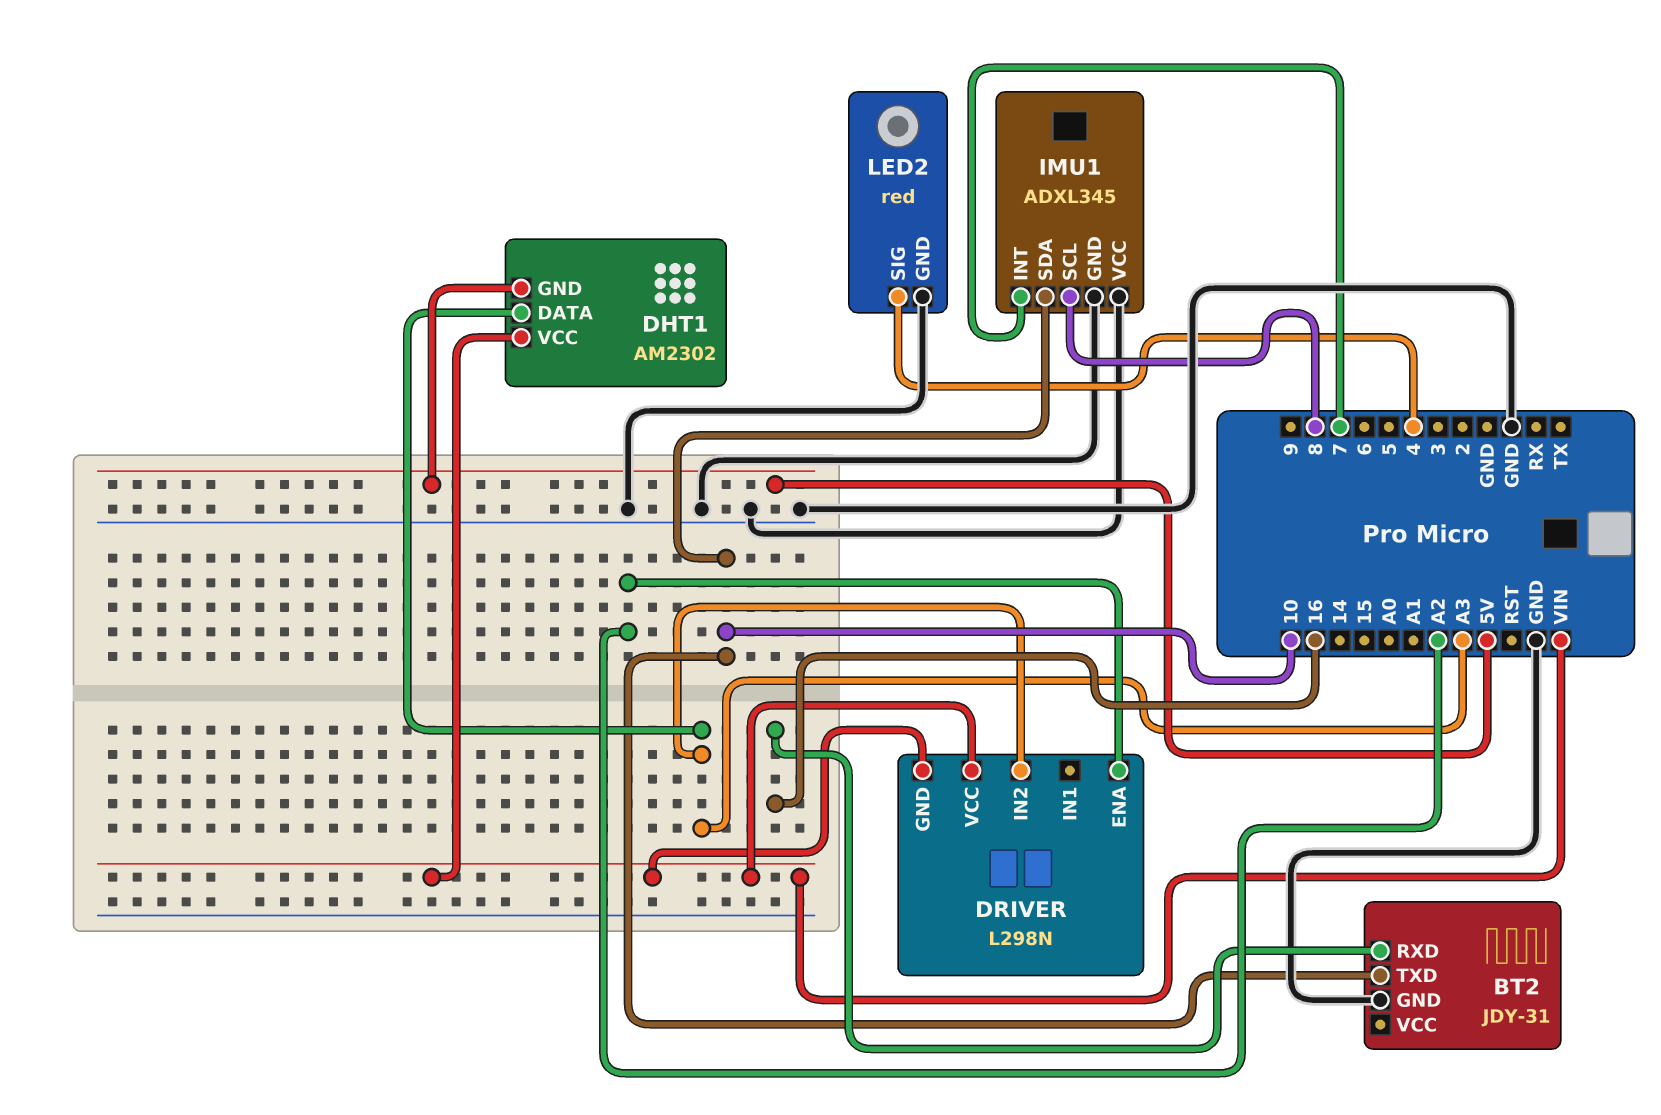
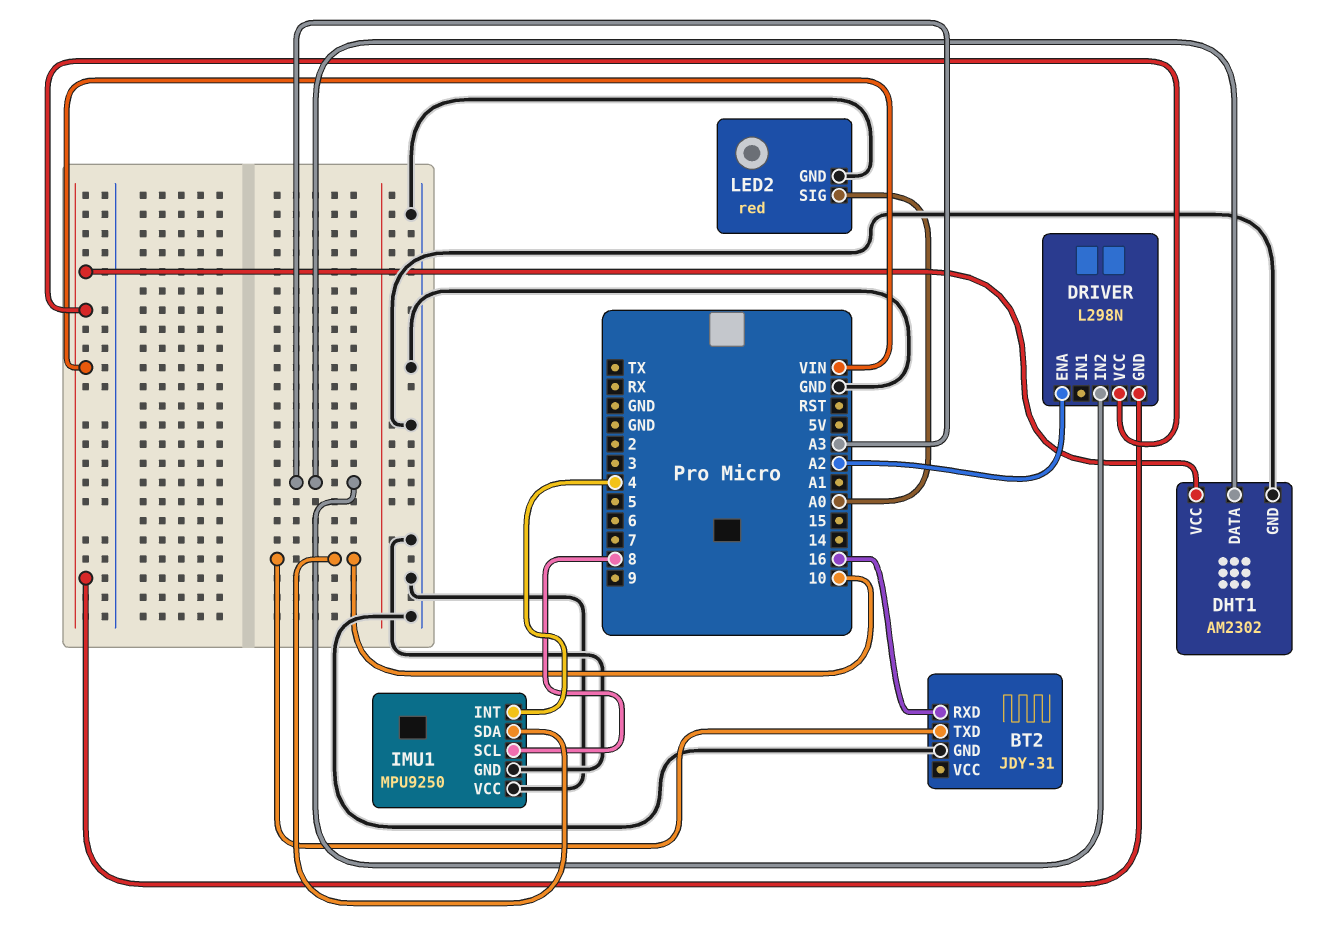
DHT1 pin GND: 5V -> GND
IMU1: ADXL345 -> MPU9250
IMU1 pin INT: 7 -> 4
LED2 pin SIG: 4 -> A0

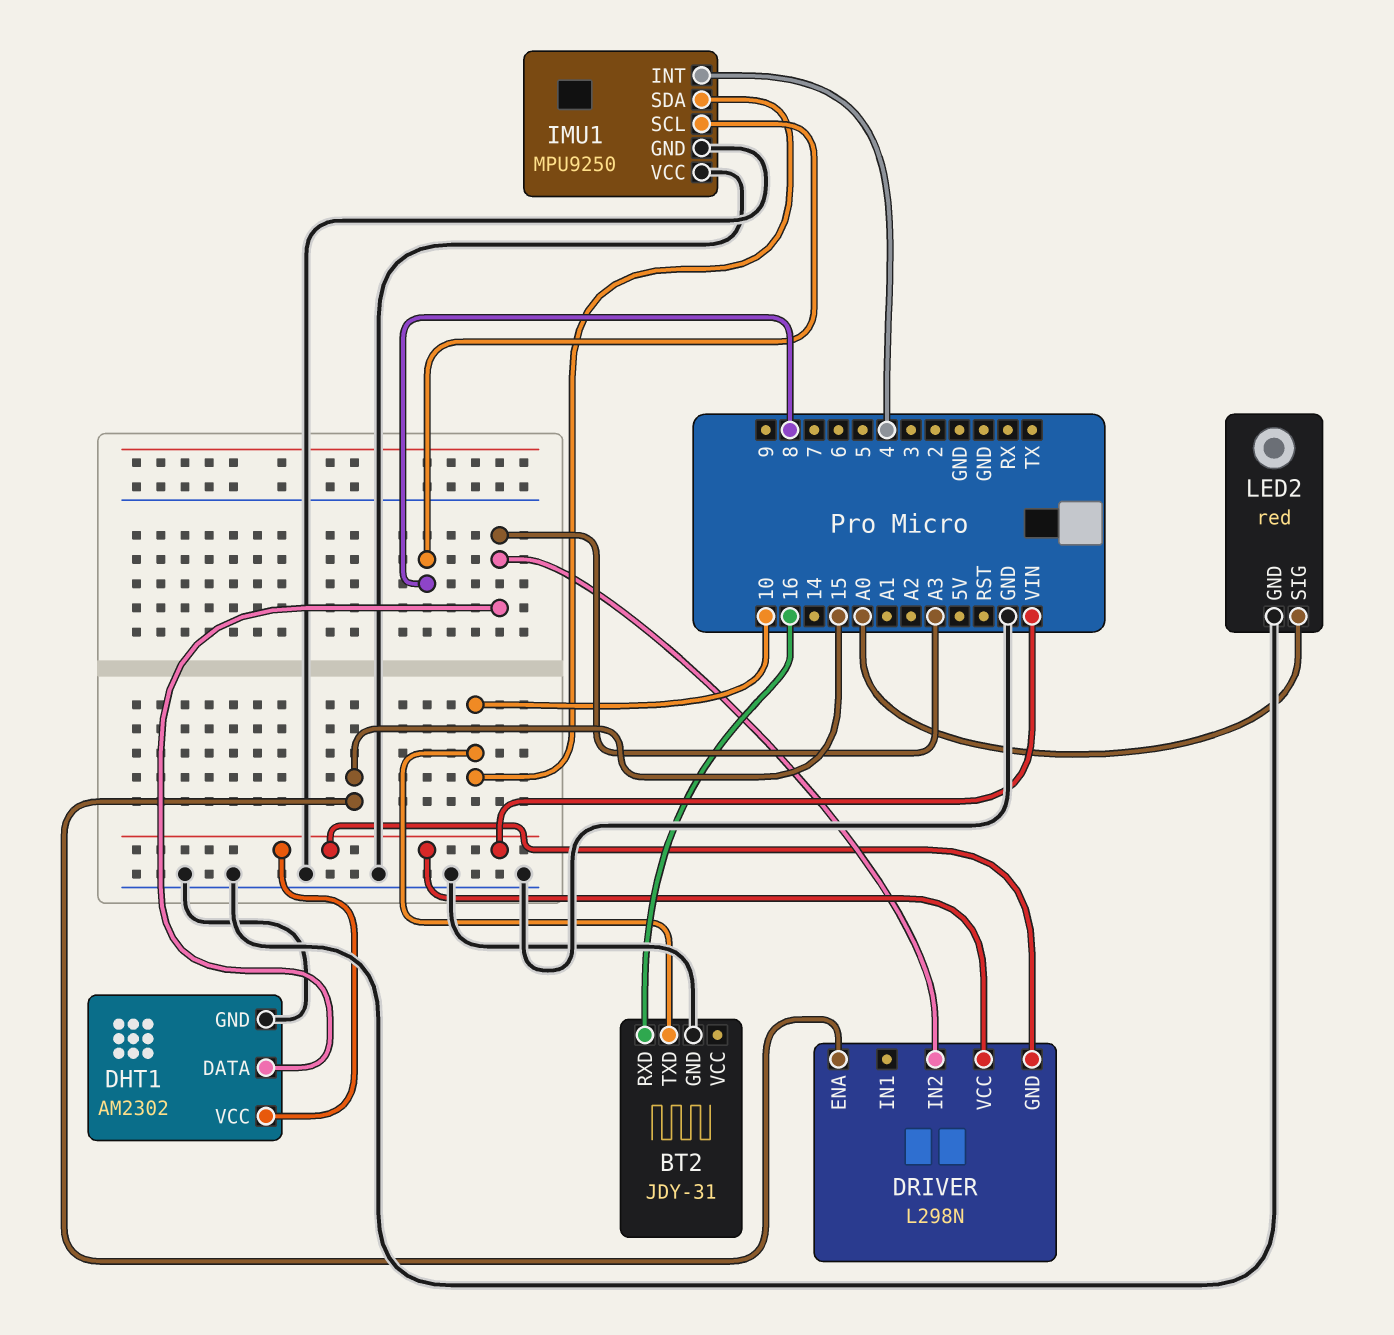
DRIVER pin ENA: A2 -> 15

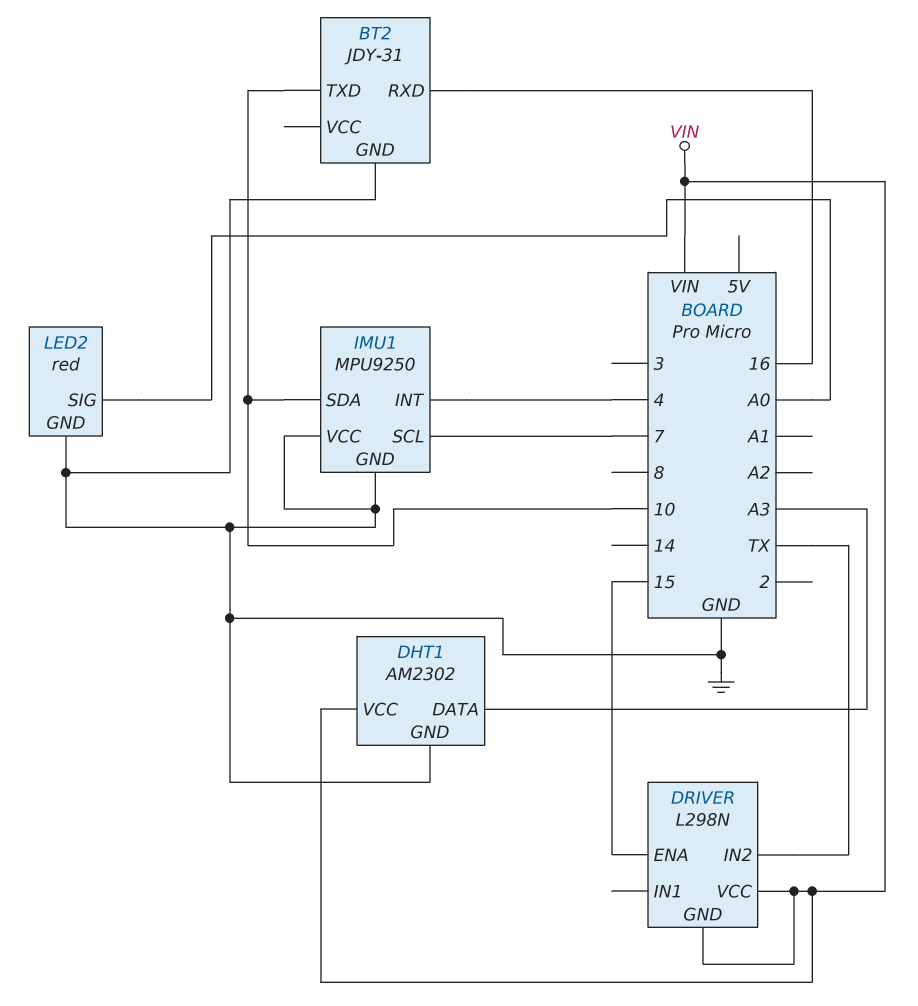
DRIVER pin IN2: A3 -> TX
IMU1 pin SCL: 8 -> 7

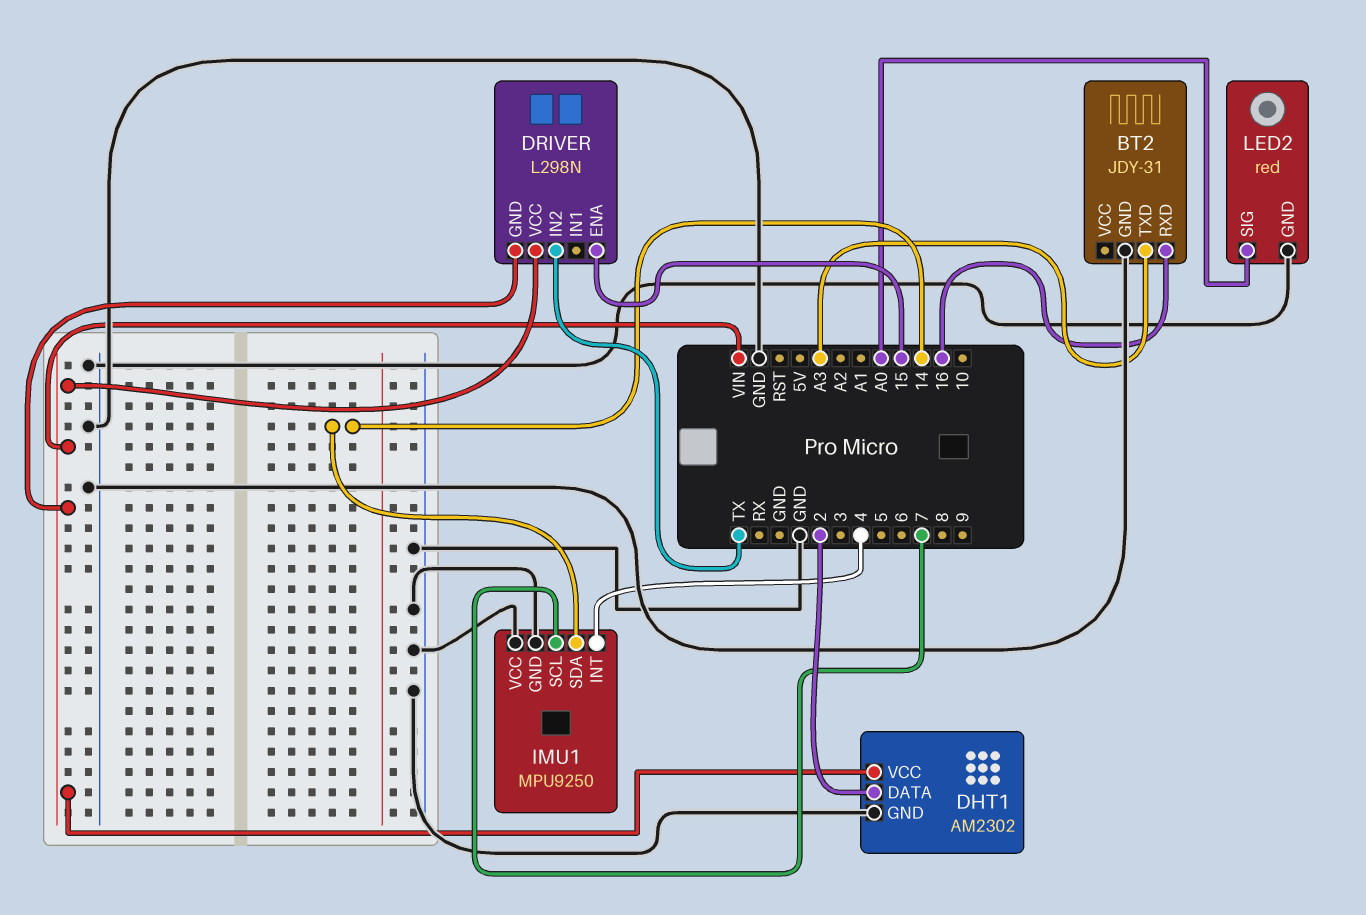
BT2 pin TXD: 10 -> A3
DHT1 pin DATA: A3 -> 2
IMU1 pin SDA: 10 -> 14

